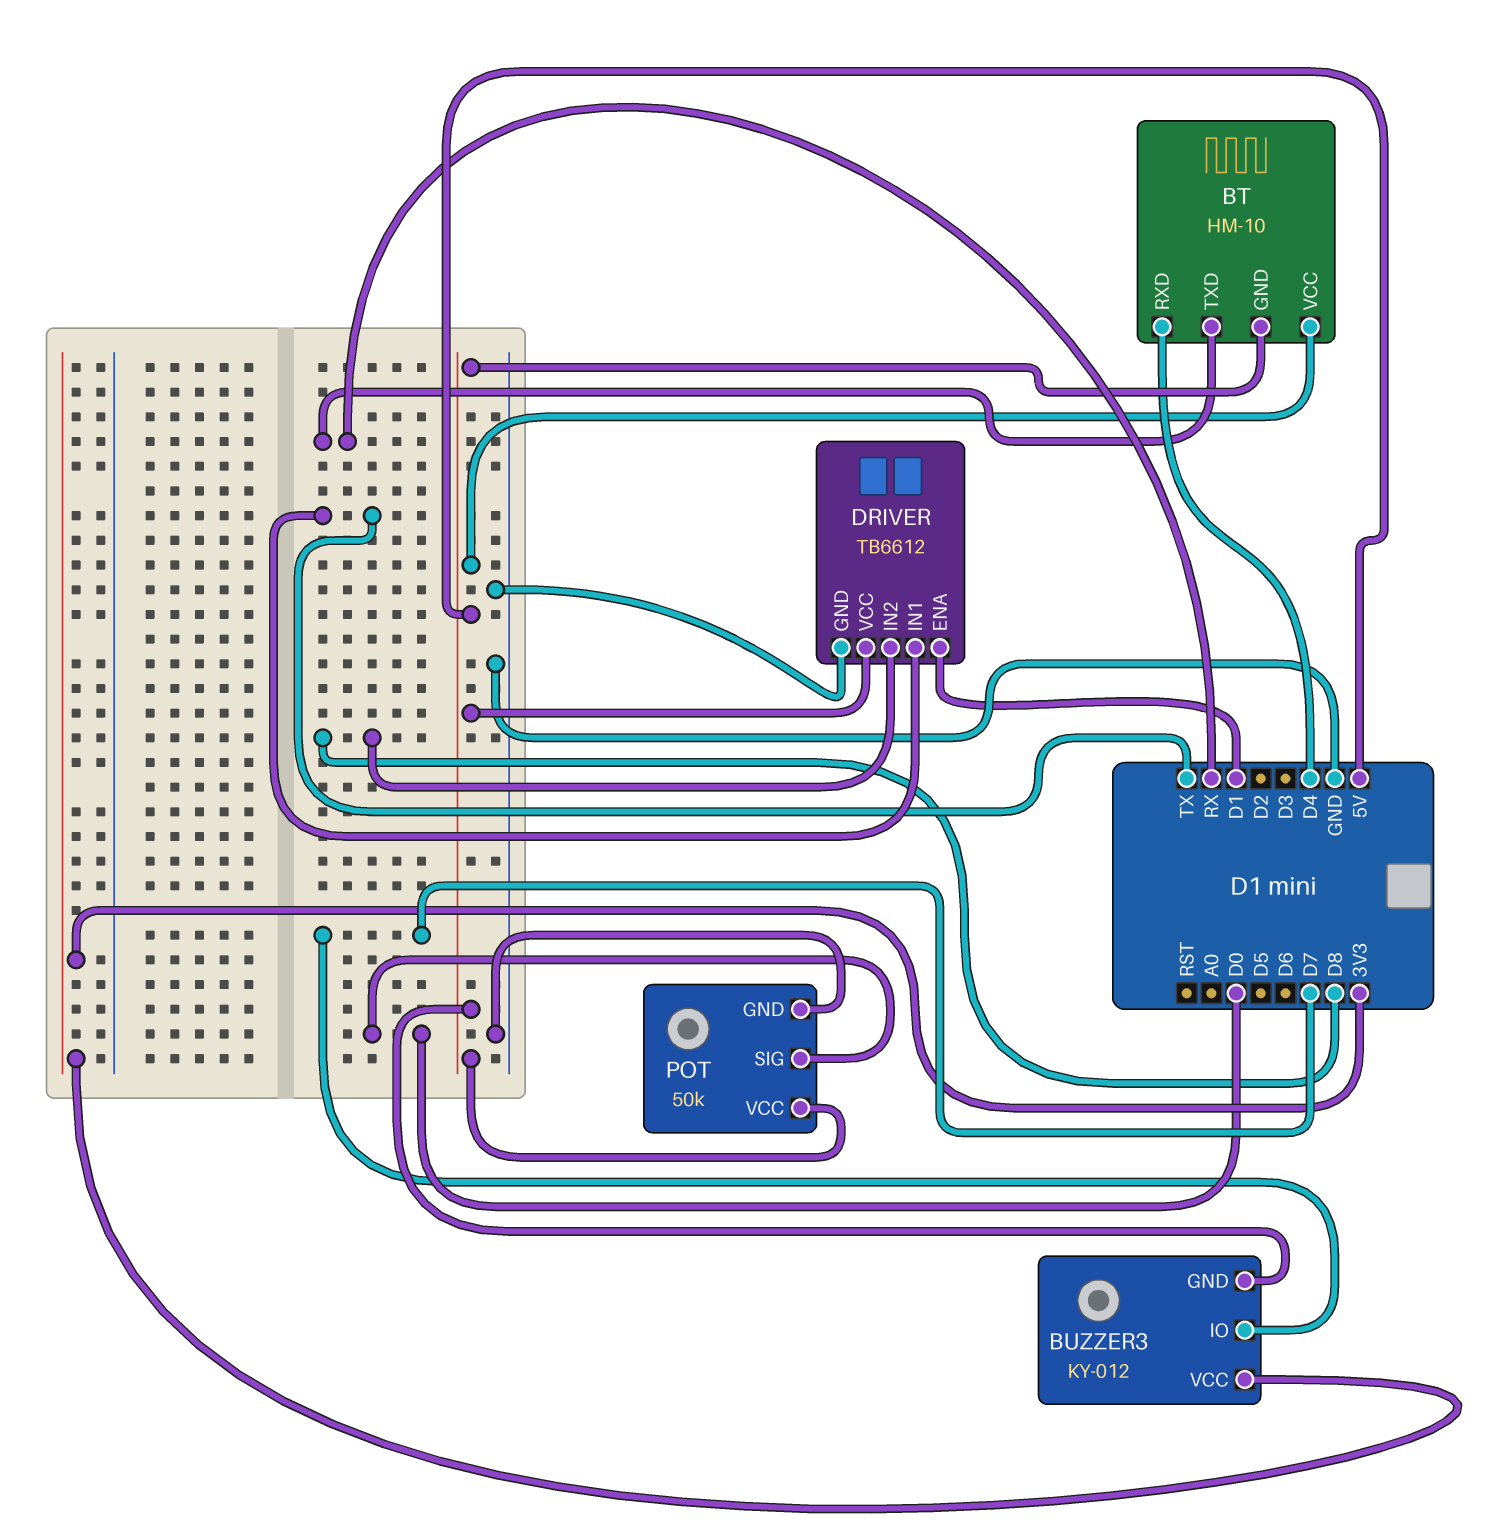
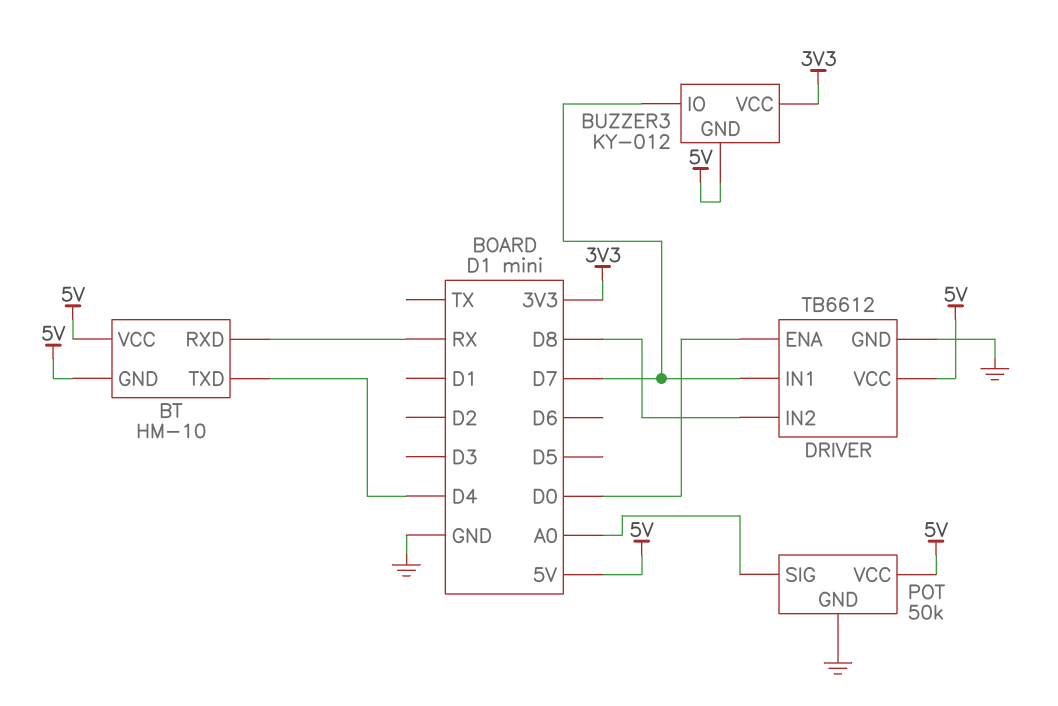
BT pin RXD: D4 -> RX
BT pin TXD: RX -> D4
DRIVER pin ENA: D1 -> D0
DRIVER pin IN1: TX -> D7
POT pin SIG: D0 -> A0

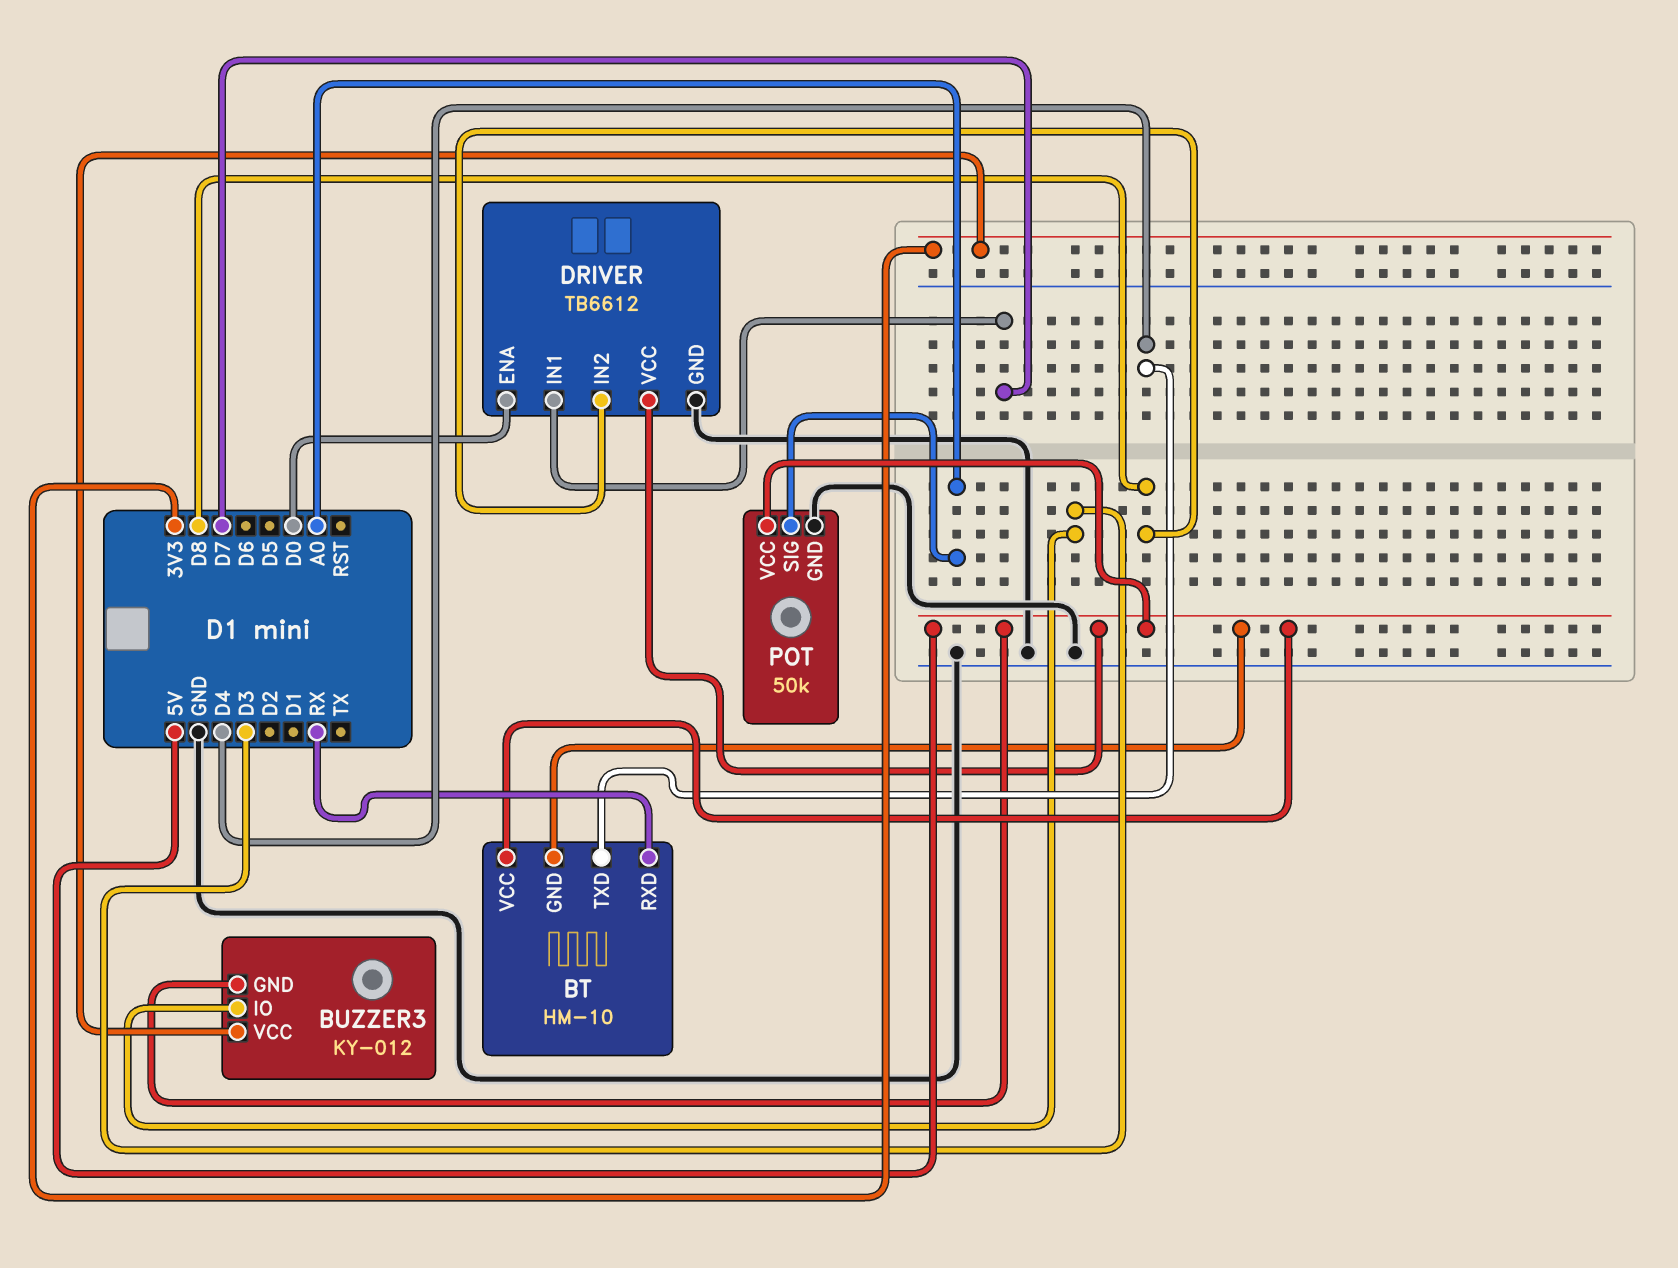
BUZZER3 pin IO: D7 -> D3

